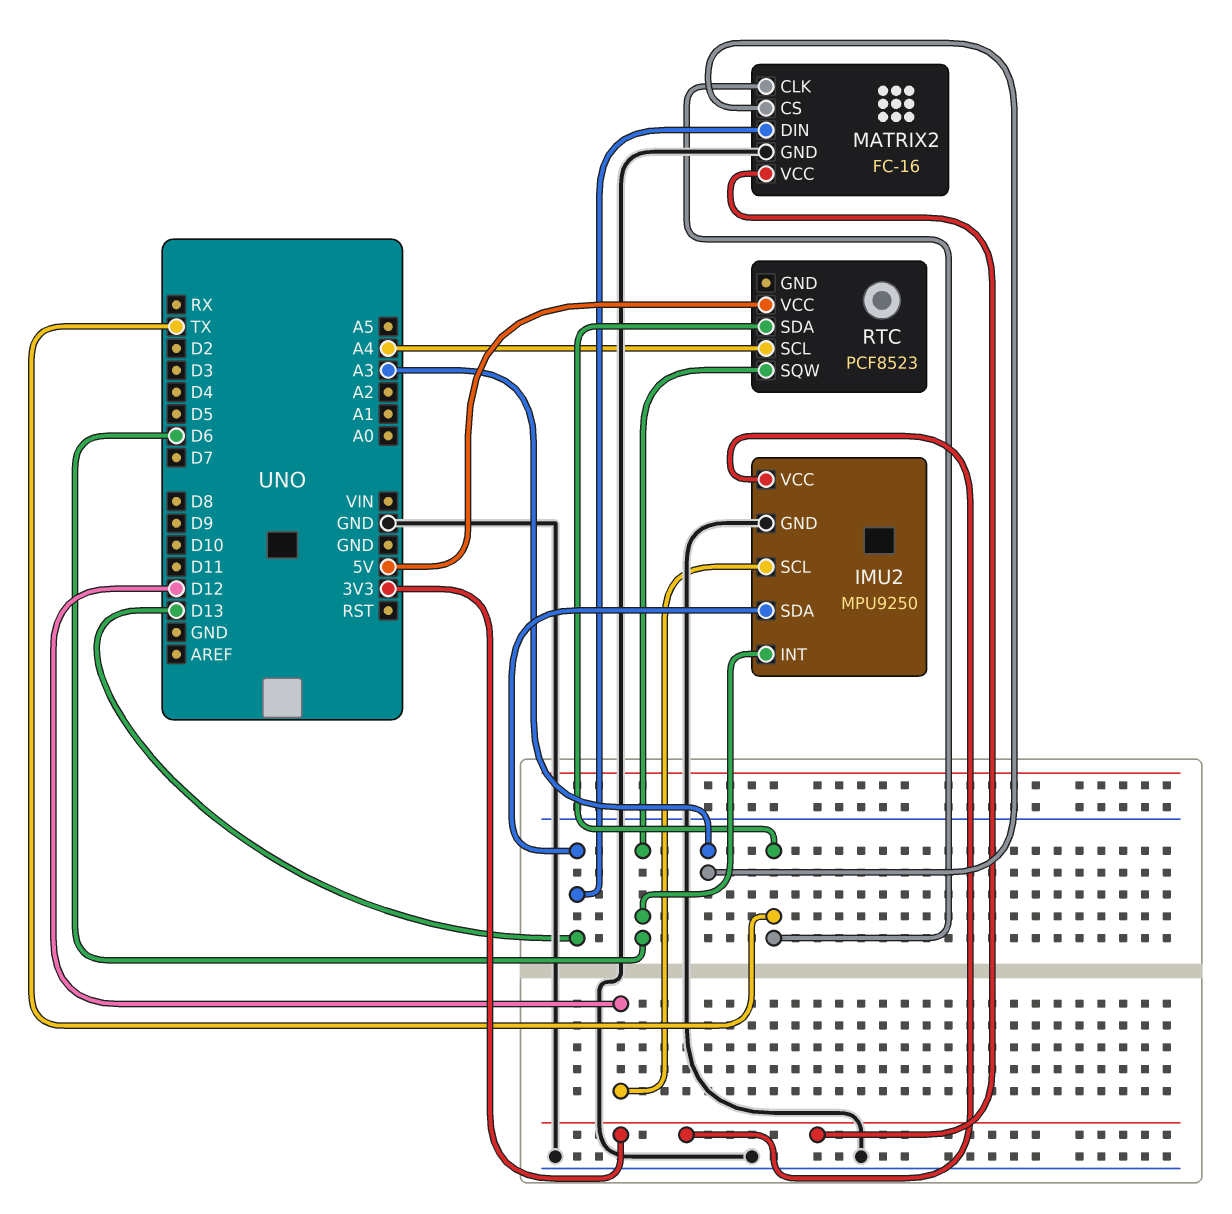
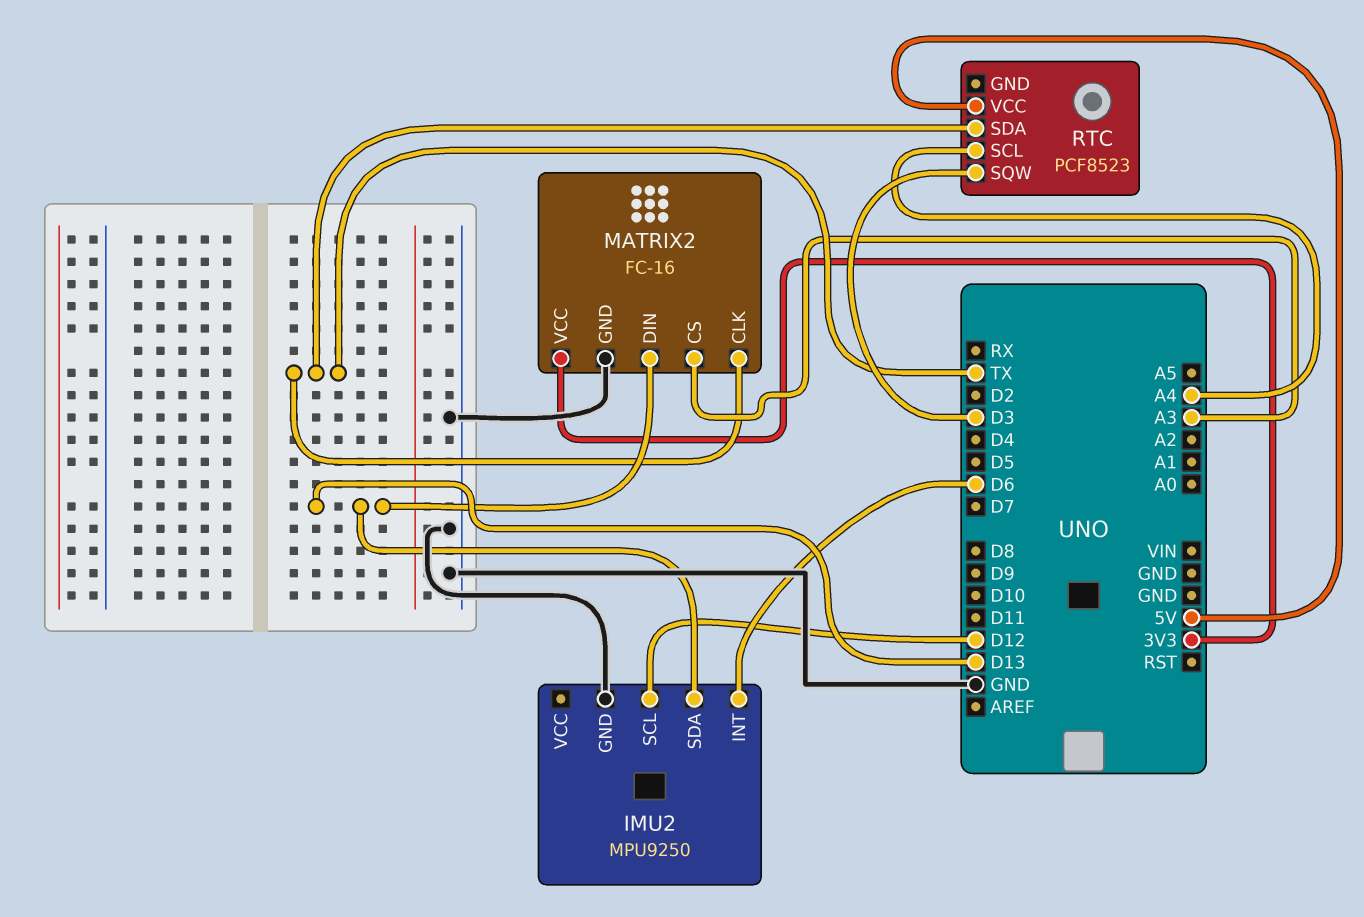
IMU2 pin VCC: 3V3 -> none
RTC pin SQW: D6 -> D3

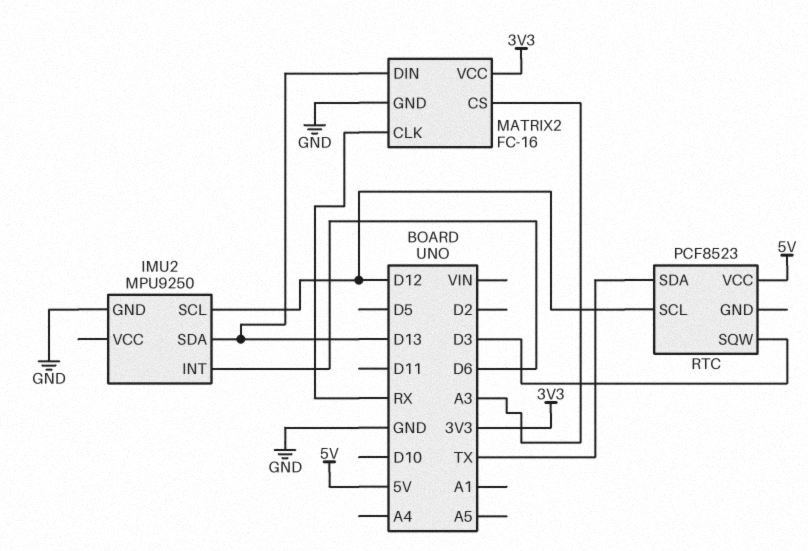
MATRIX2 pin CLK: TX -> RX
RTC pin SCL: A4 -> D12

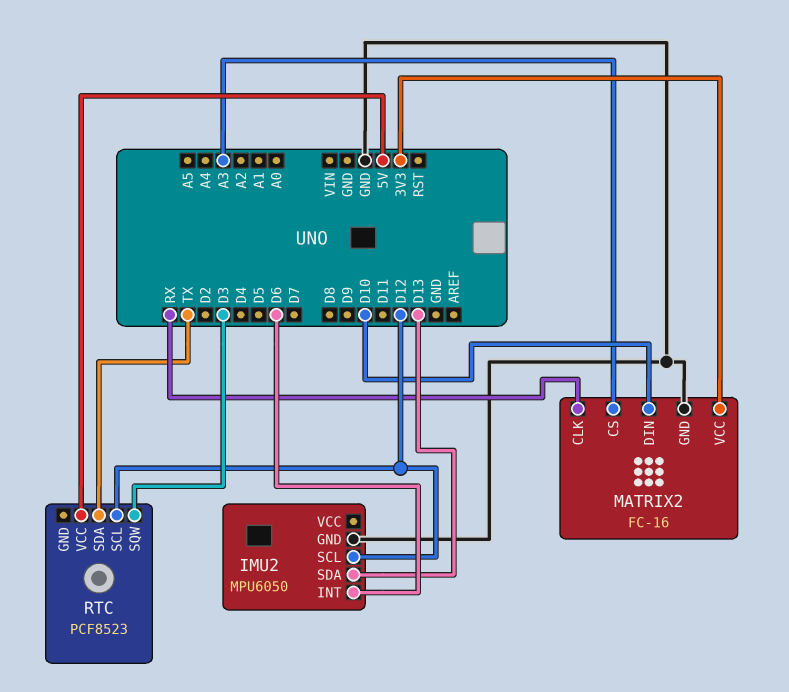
IMU2: MPU9250 -> MPU6050
MATRIX2 pin DIN: D13 -> D10

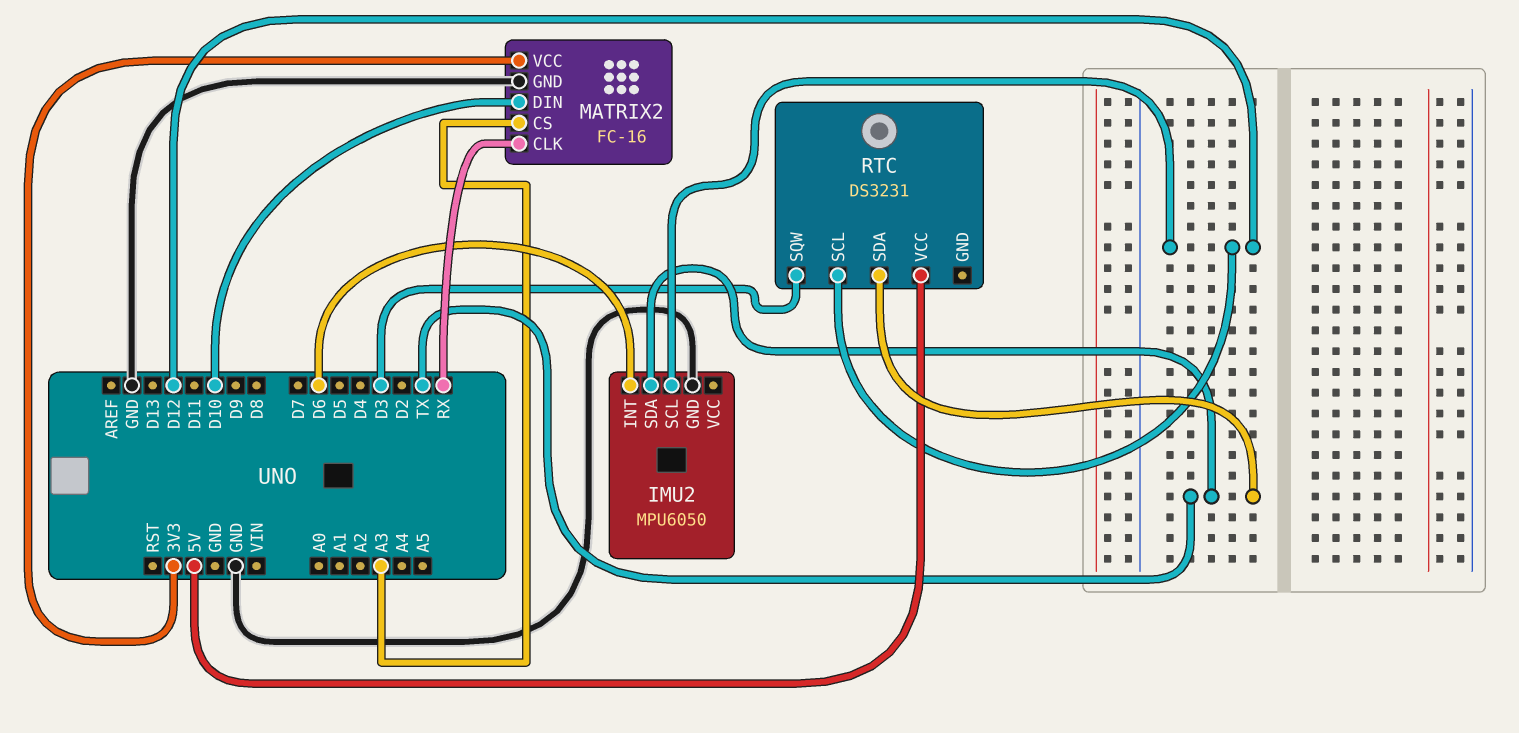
IMU2 pin SDA: D13 -> TX
RTC: PCF8523 -> DS3231

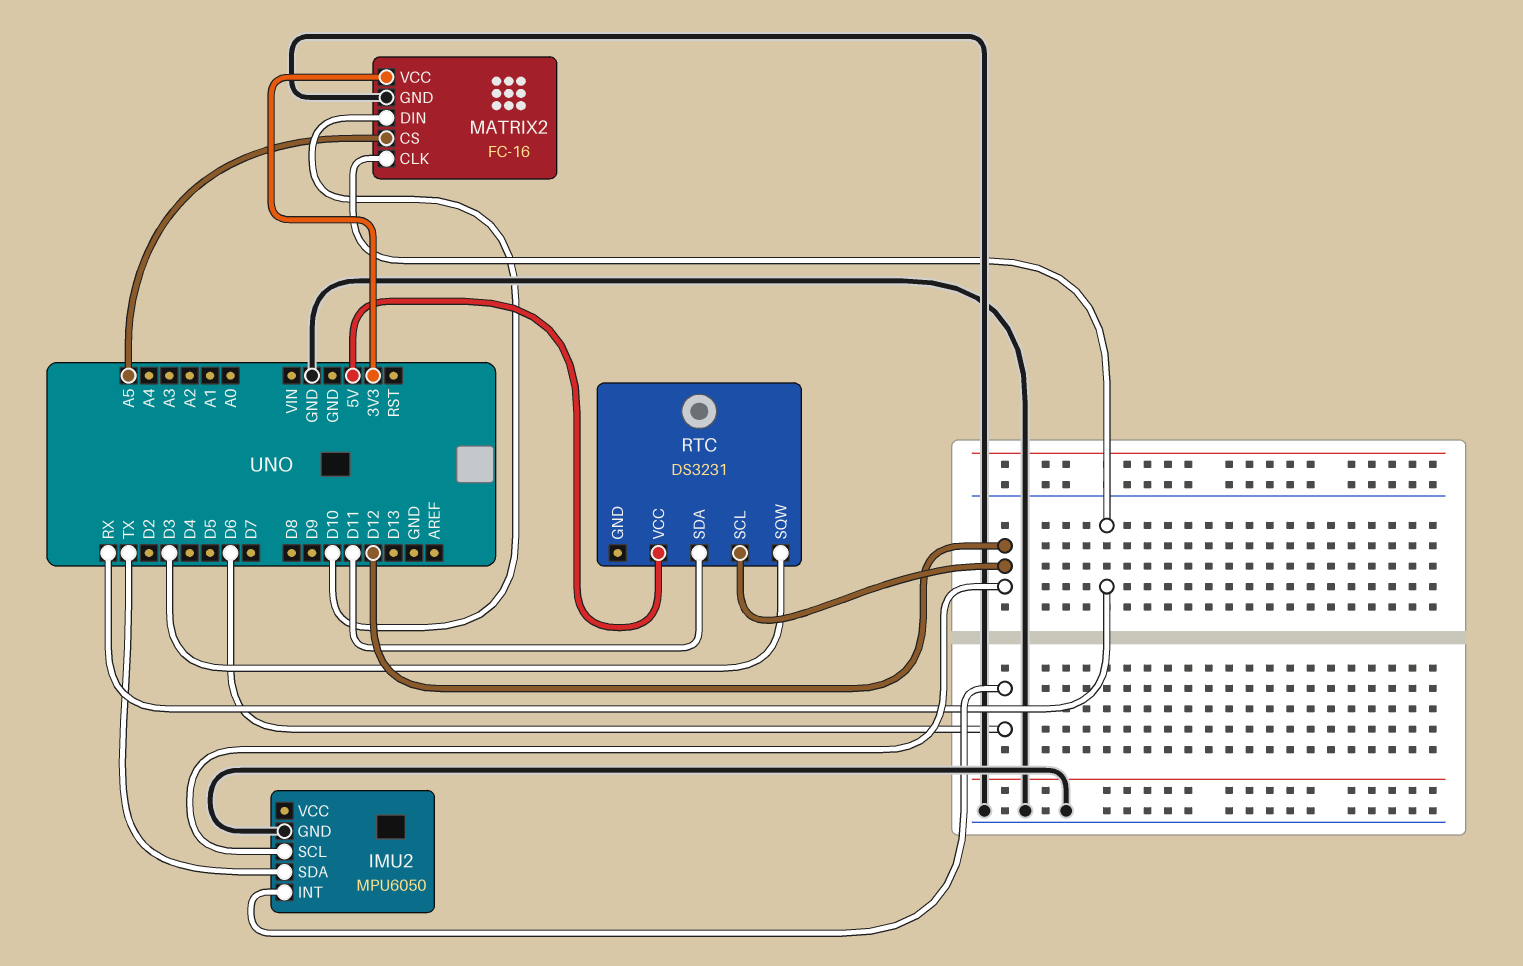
MATRIX2 pin CS: A3 -> A5
RTC pin SDA: TX -> D11

